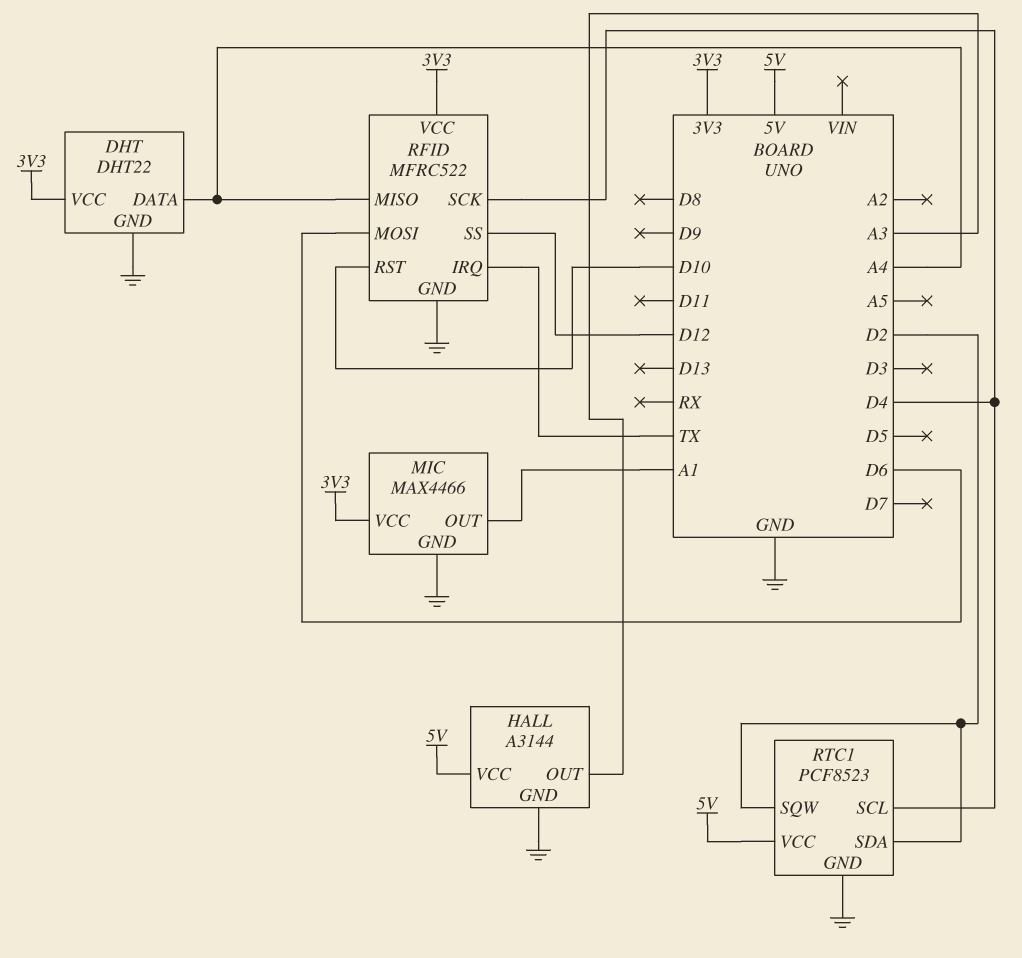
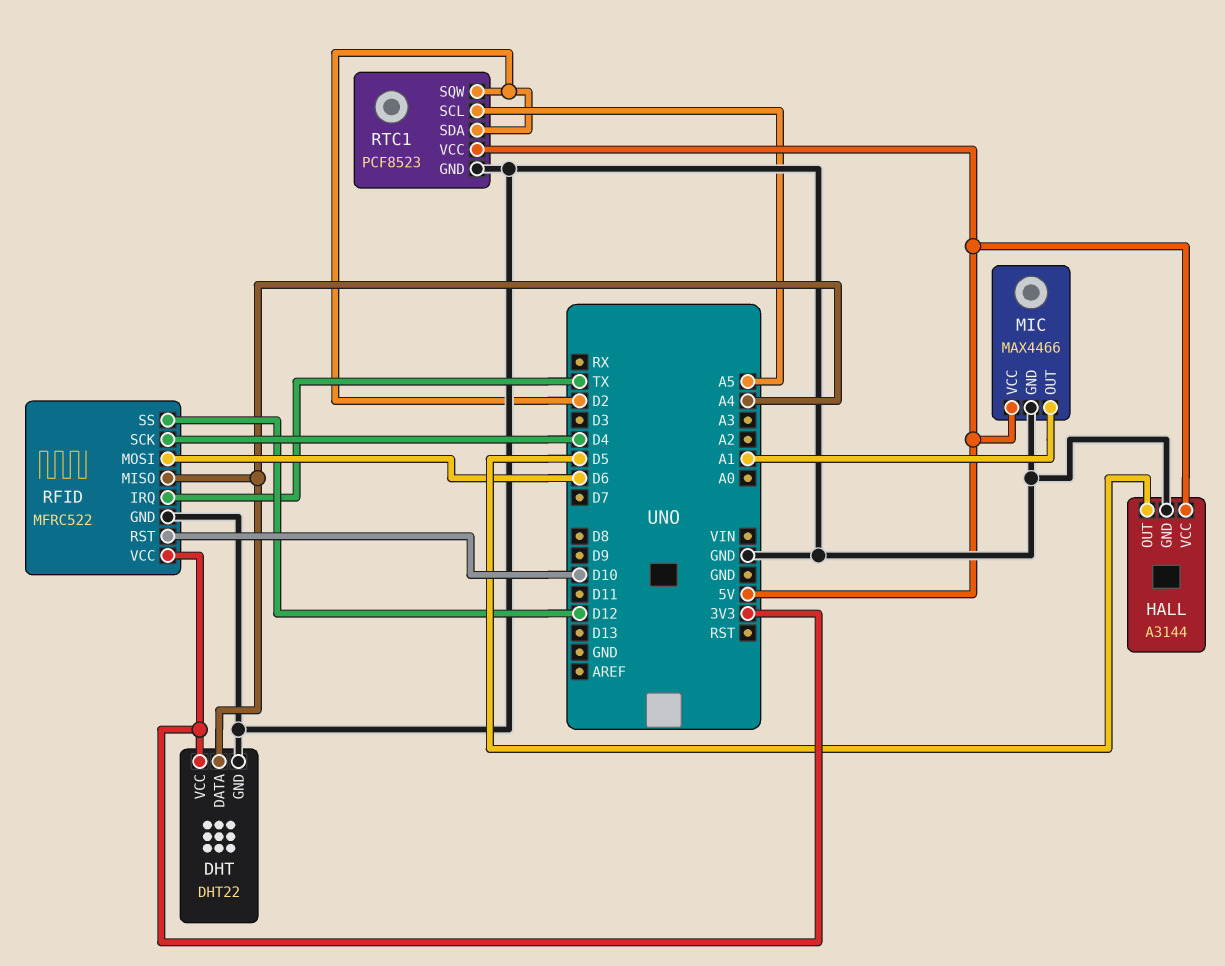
HALL pin OUT: A3 -> D5
MIC pin VCC: 3V3 -> 5V
RTC1 pin SCL: D4 -> A5

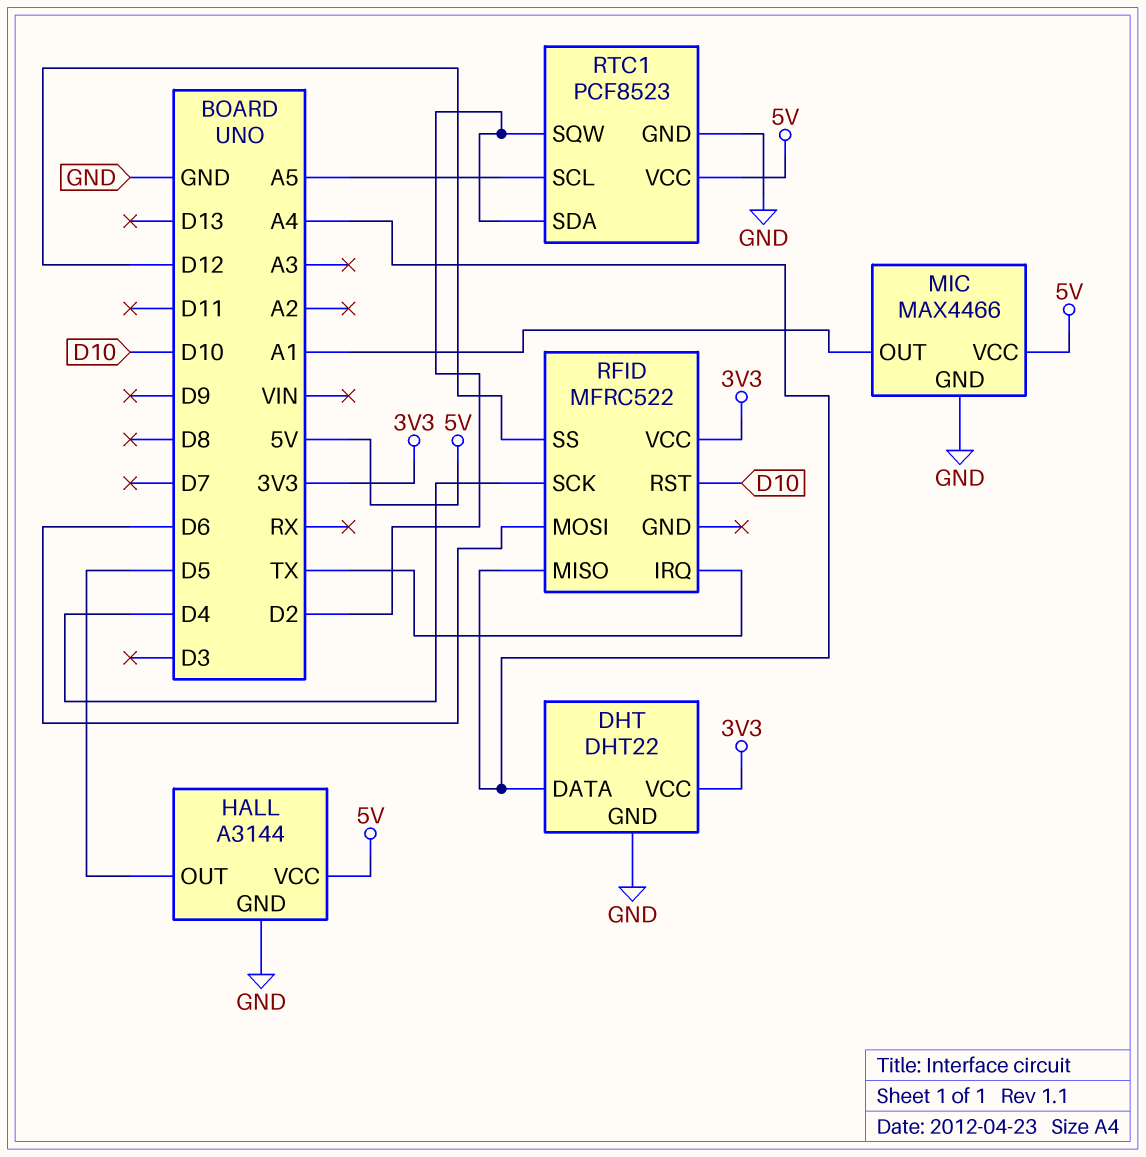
RFID pin GND: GND -> none

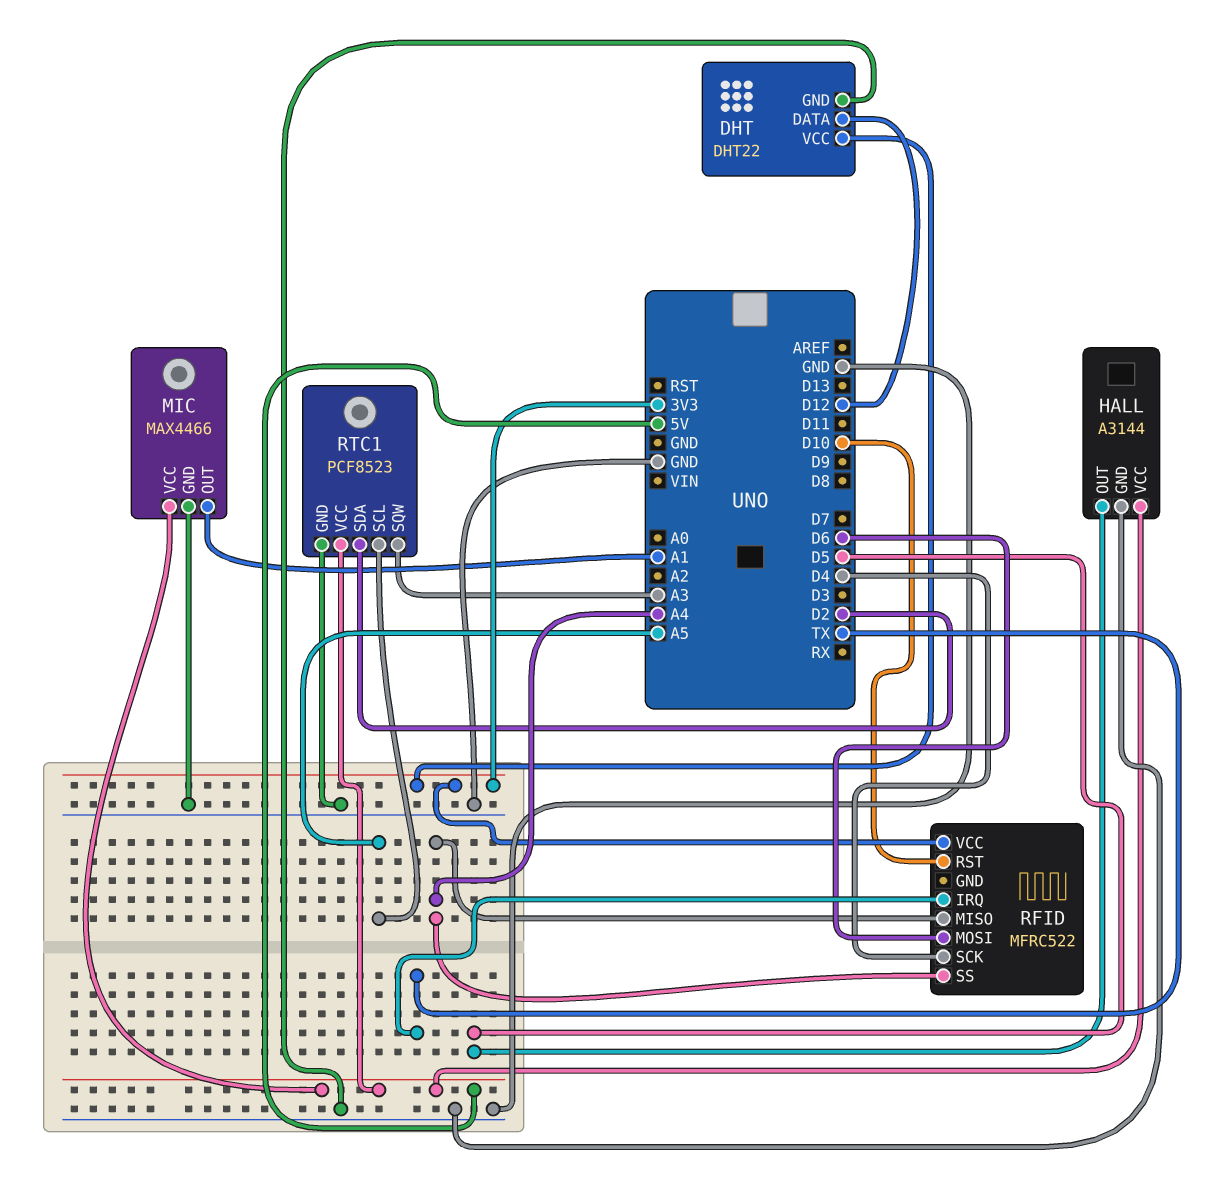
DHT pin DATA: A4 -> D12
RFID pin SS: D12 -> A4
RTC1 pin SQW: D2 -> A3

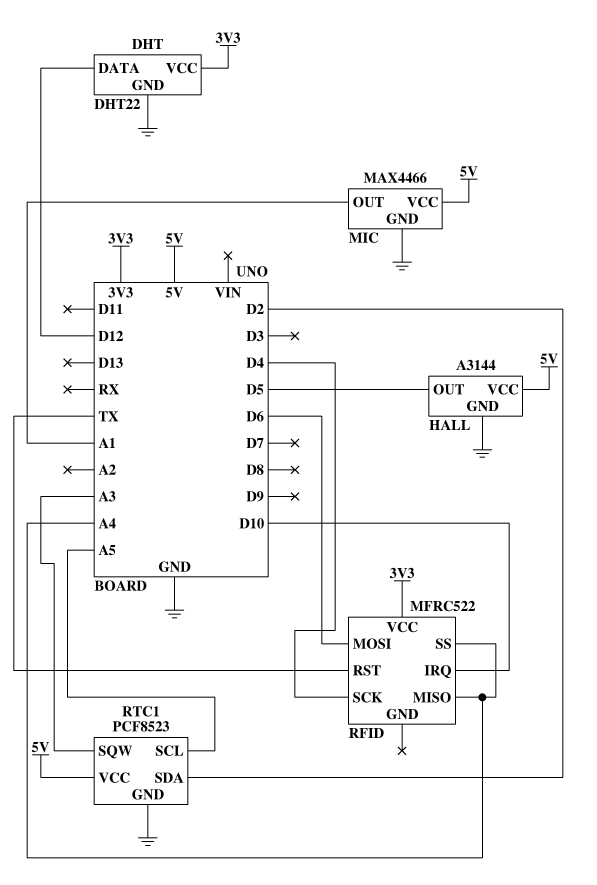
RFID pin IRQ: TX -> D10
RFID pin RST: D10 -> TX

